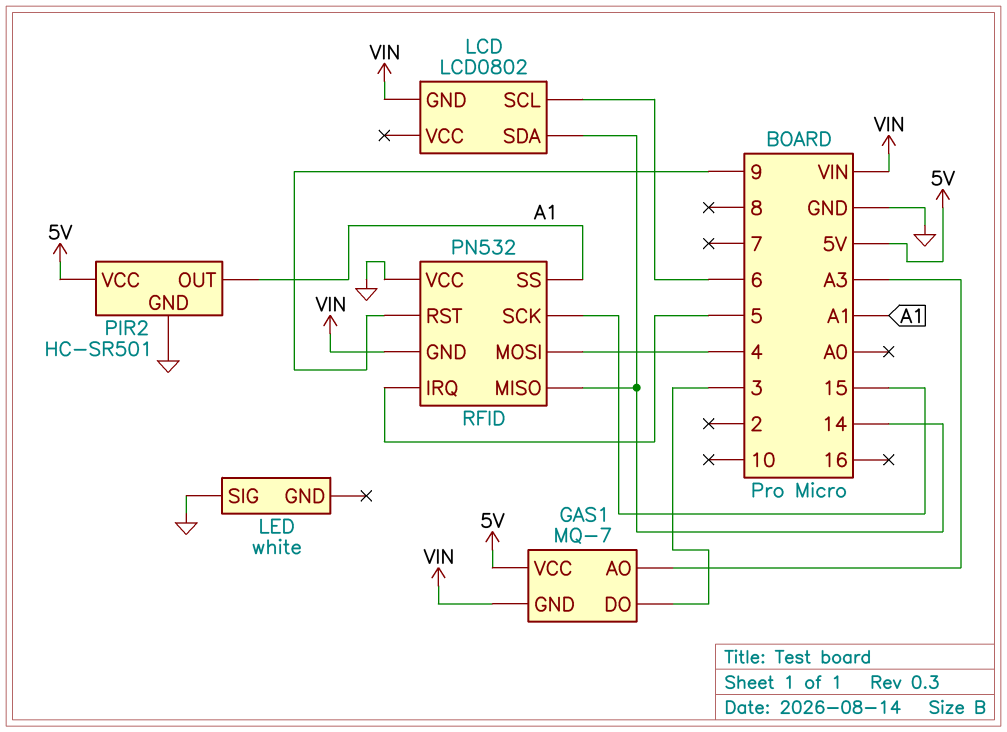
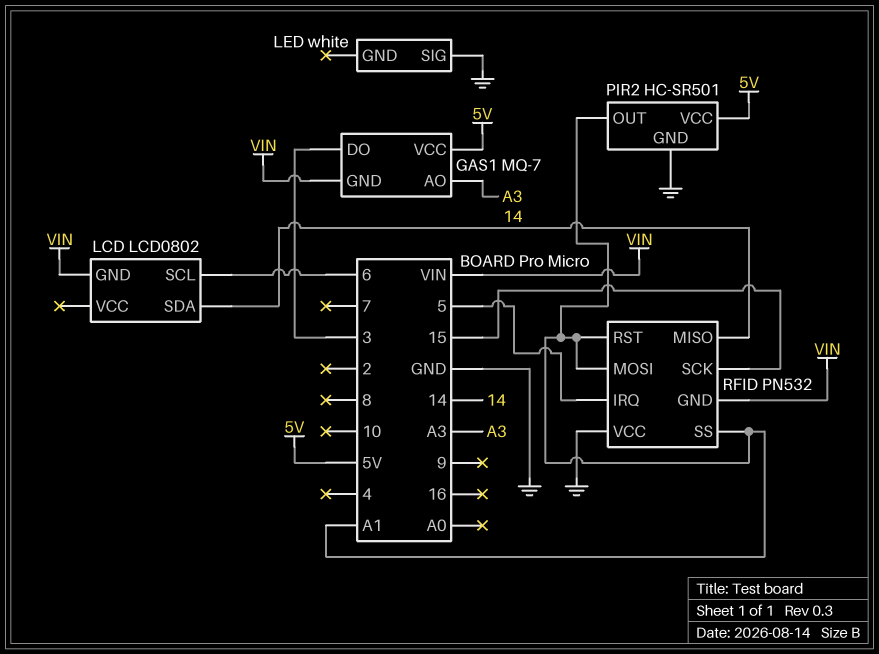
RFID pin MOSI: 4 -> A1
RFID pin RST: 9 -> A1

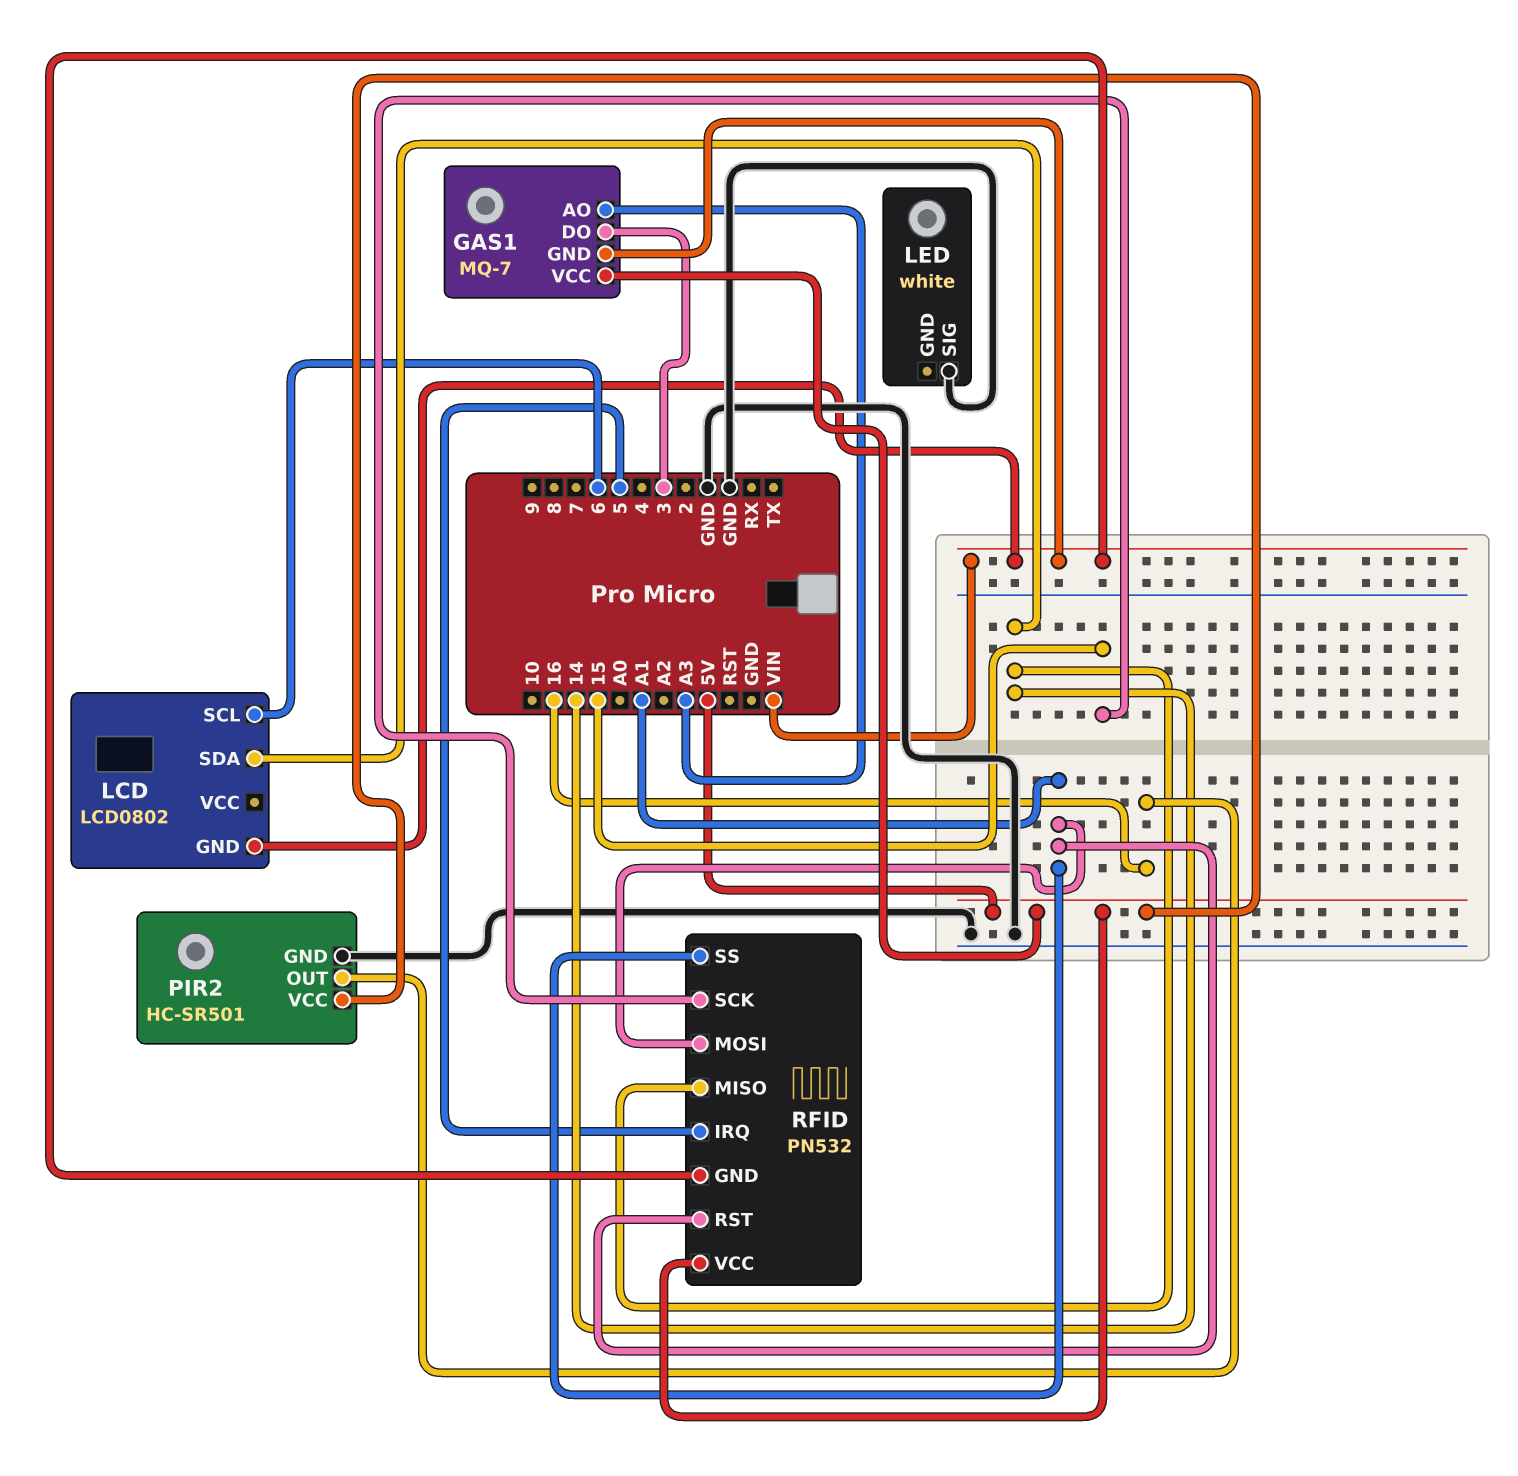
PIR2 pin OUT: A1 -> 16
RFID pin VCC: GND -> 5V

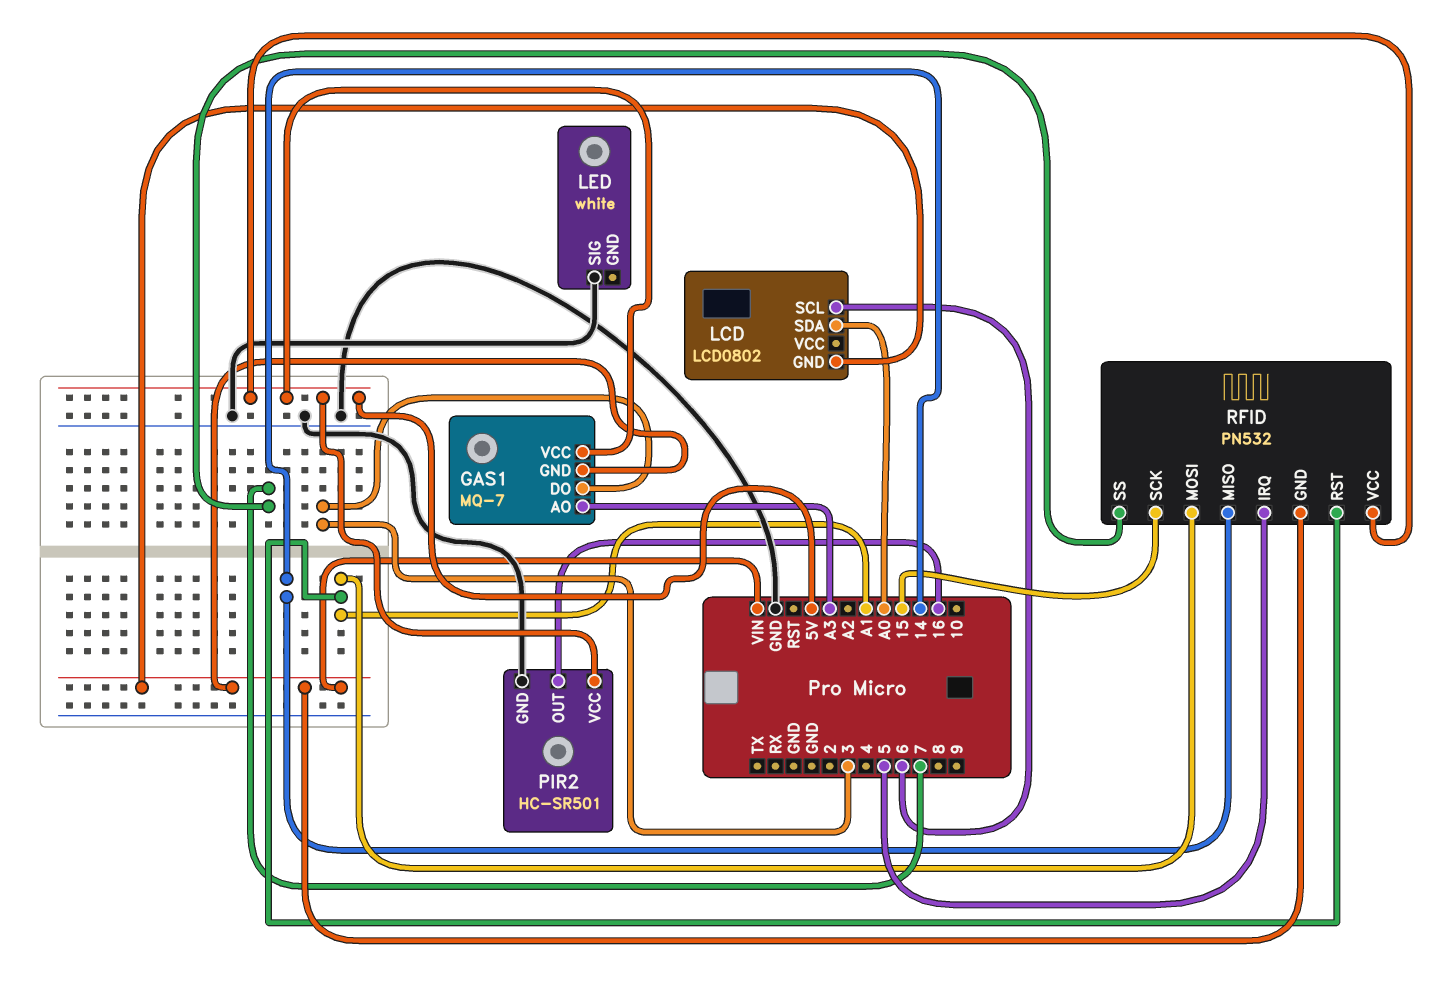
LCD pin SDA: 14 -> A0
RFID pin SS: A1 -> 7

